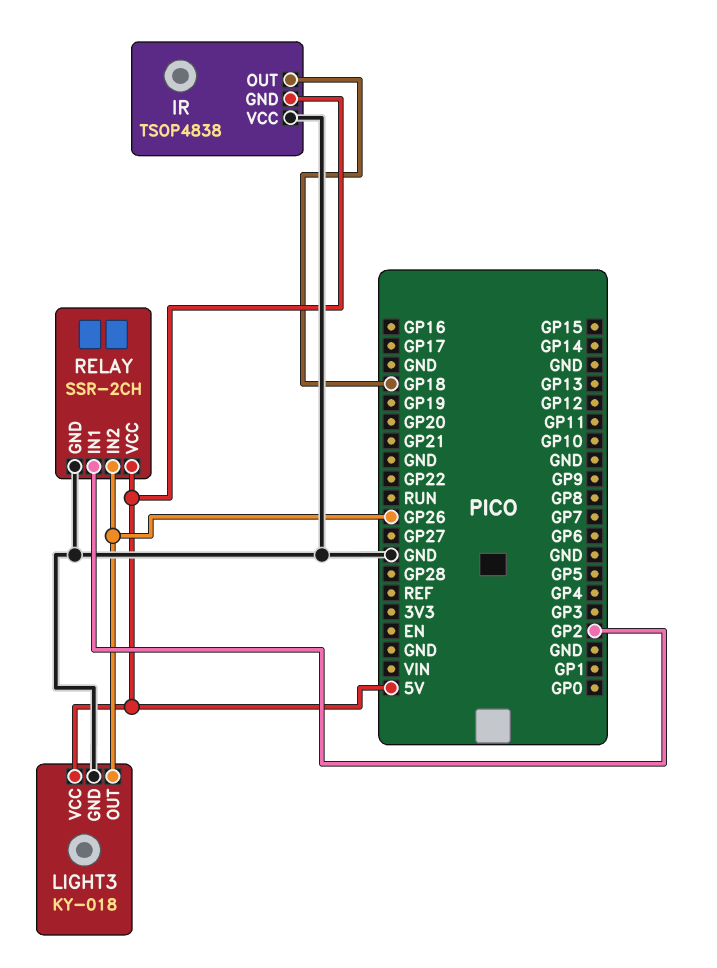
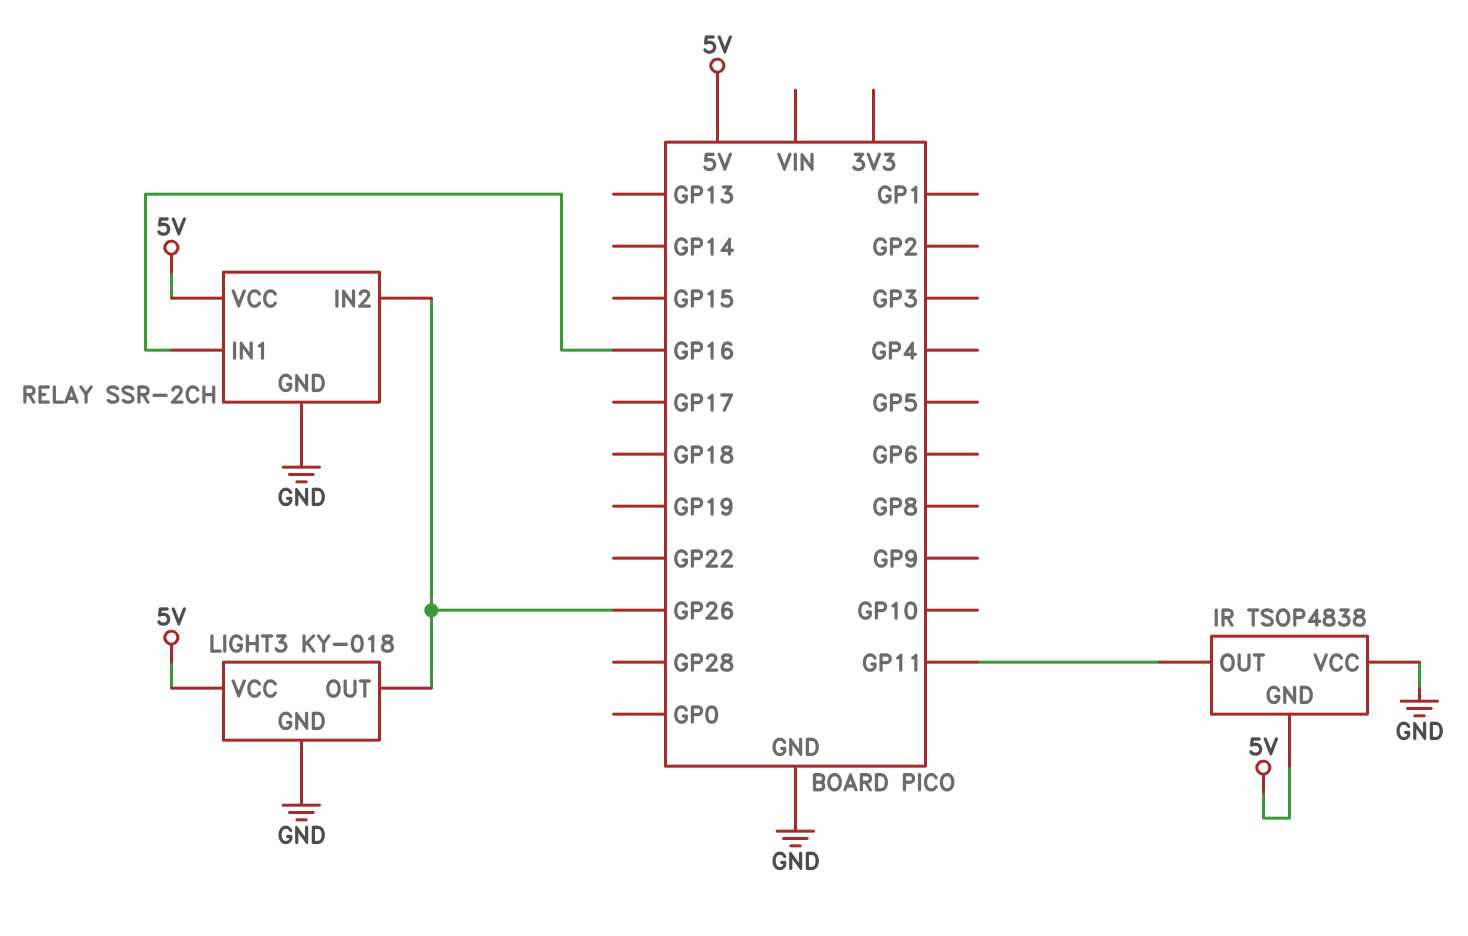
IR pin OUT: GP18 -> GP11
RELAY pin IN1: GP2 -> GP16

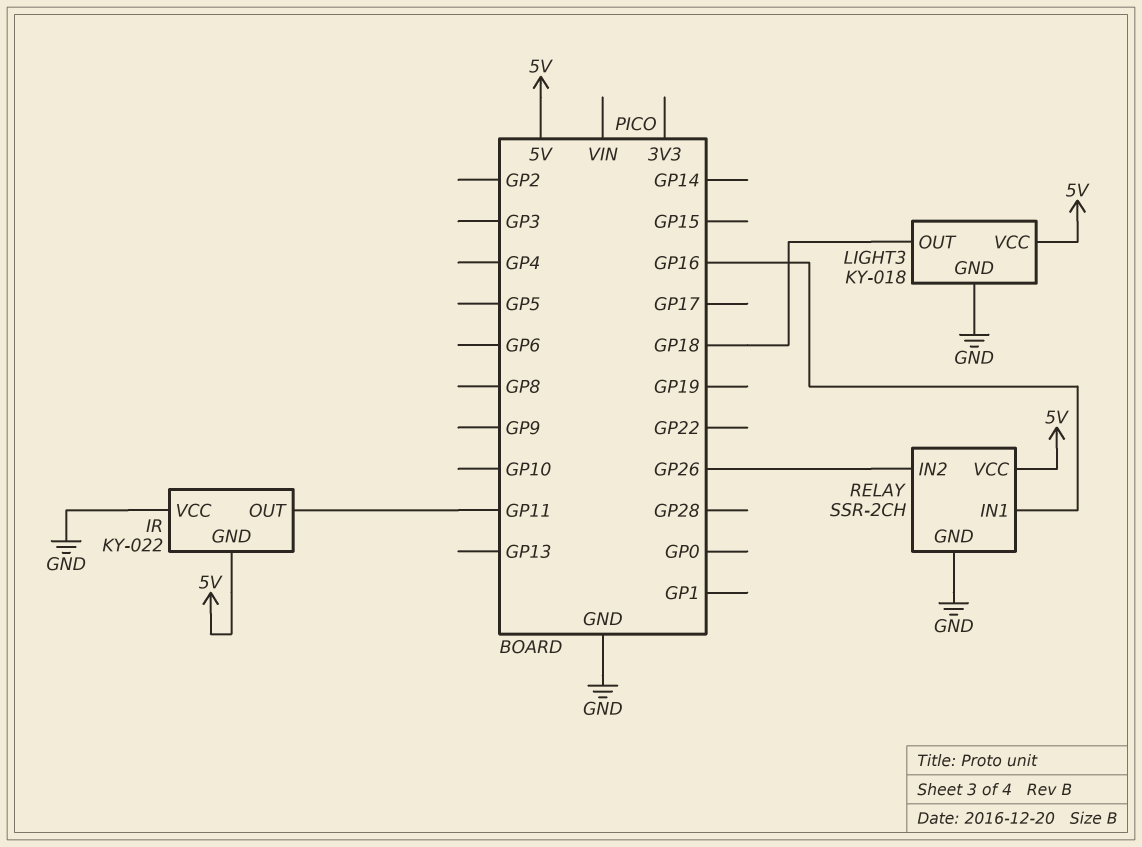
IR: TSOP4838 -> KY-022
LIGHT3 pin OUT: GP26 -> GP18

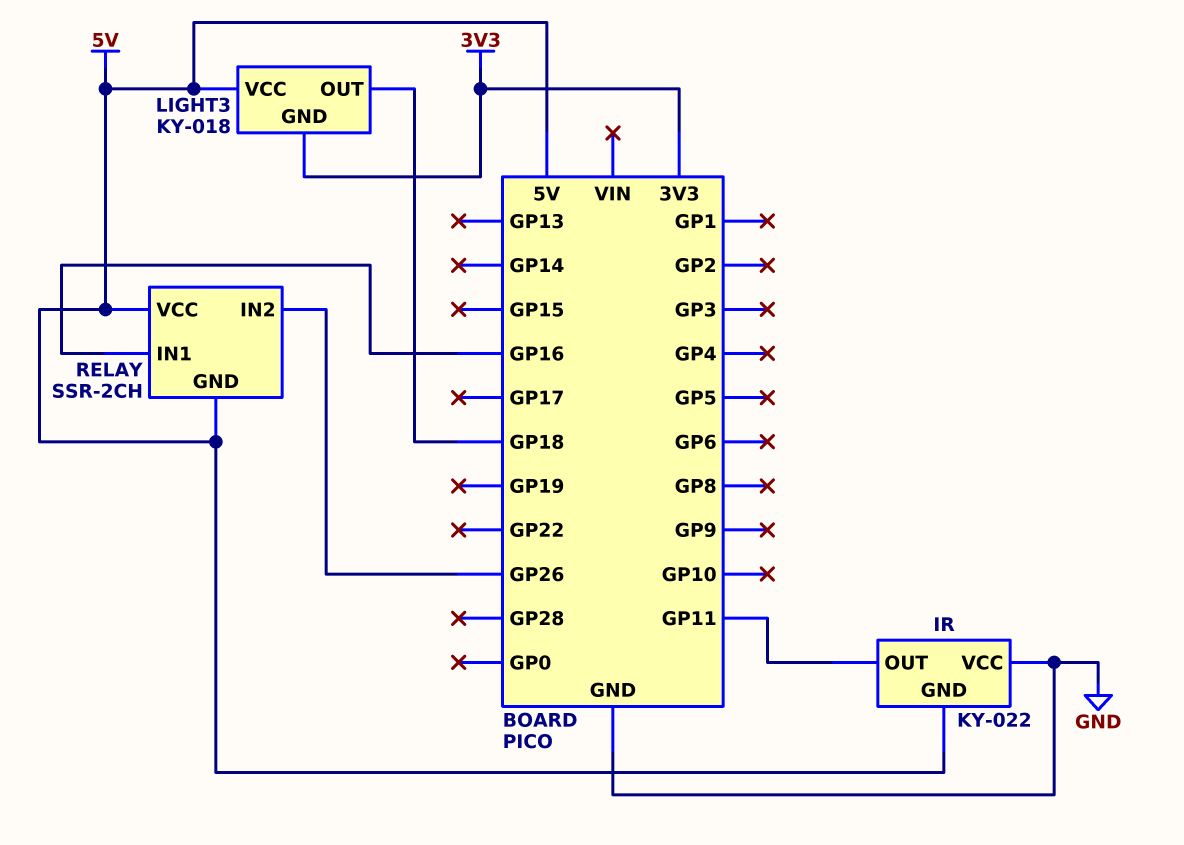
LIGHT3 pin GND: GND -> 3V3
RELAY pin GND: GND -> 5V

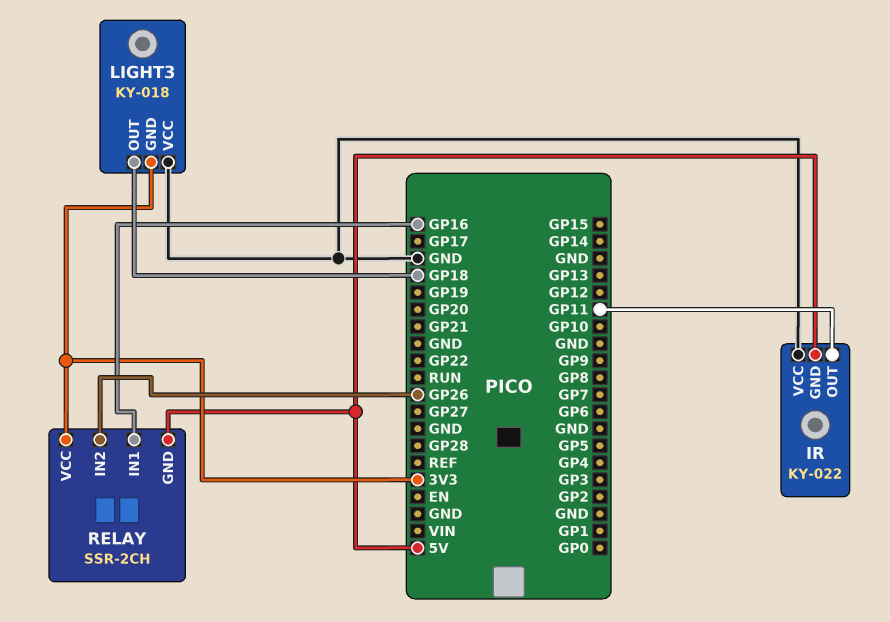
LIGHT3 pin VCC: 5V -> GND
RELAY pin VCC: 5V -> 3V3

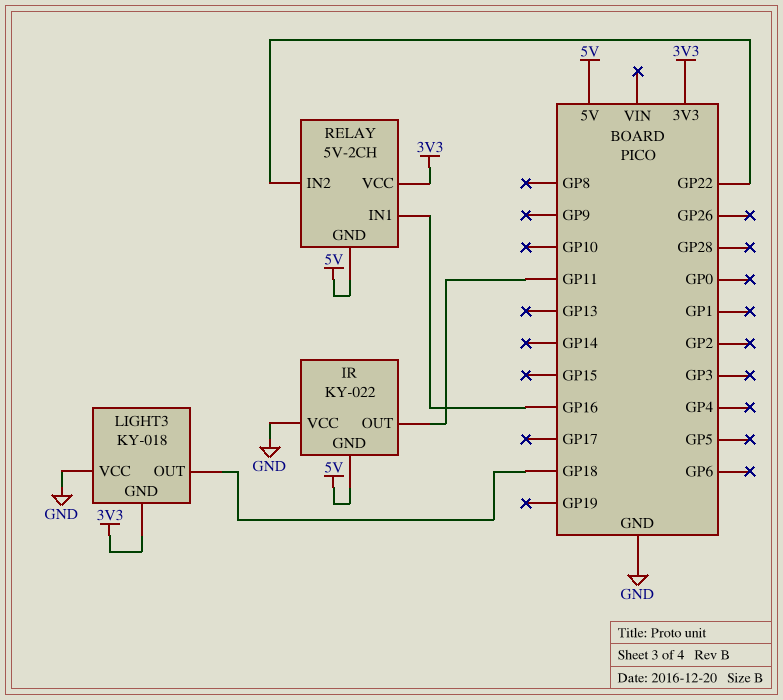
RELAY: SSR-2CH -> 5V-2CH
RELAY pin IN2: GP26 -> GP22

